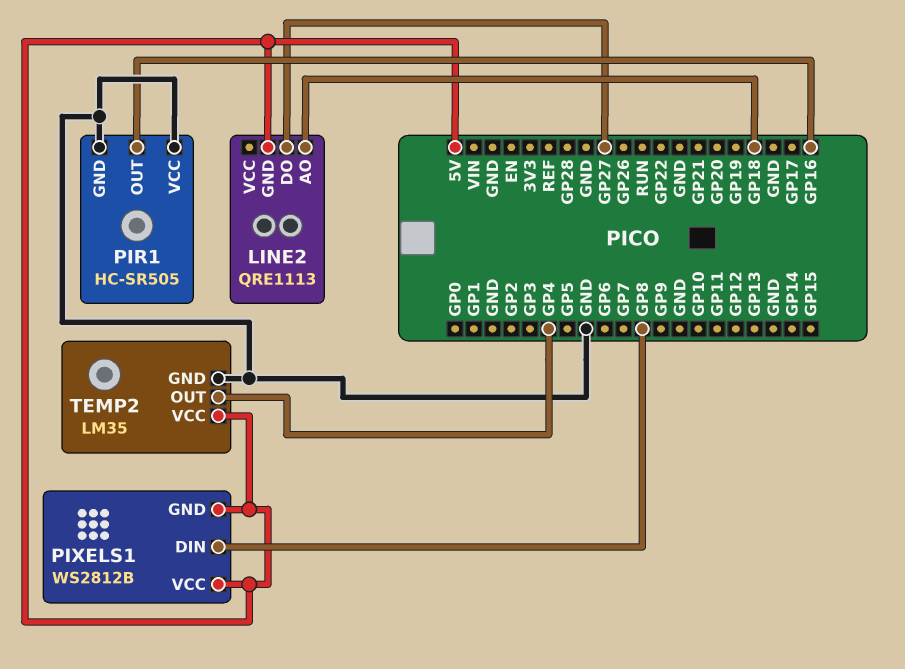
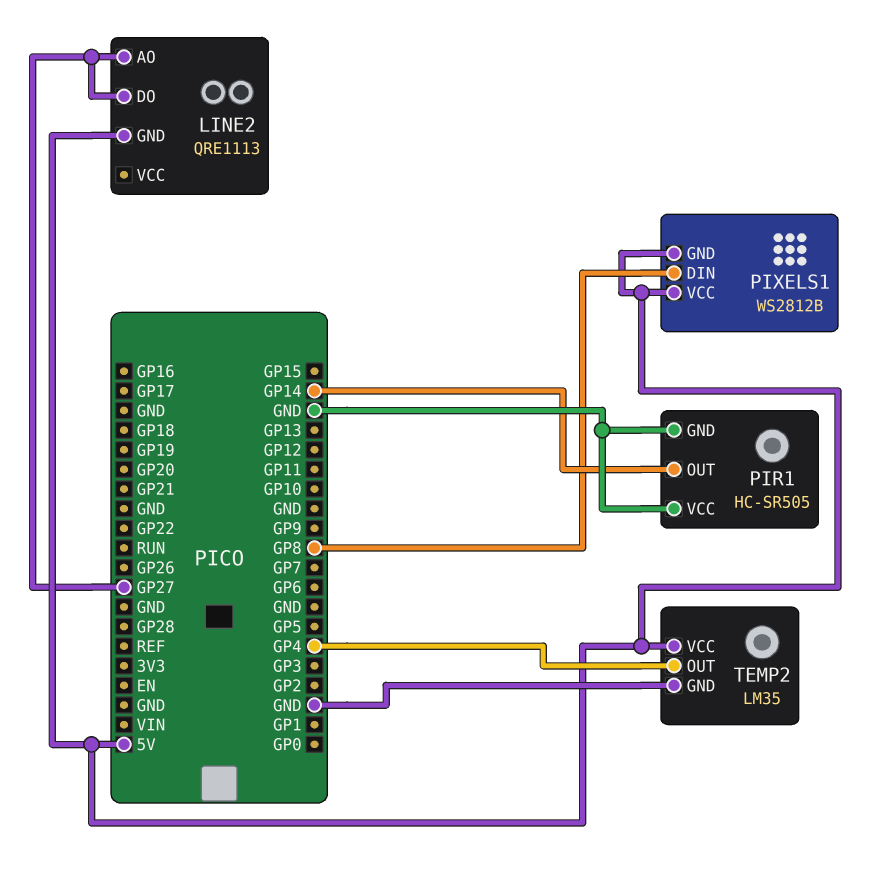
LINE2 pin AO: GP18 -> GP27
PIR1 pin OUT: GP16 -> GP14

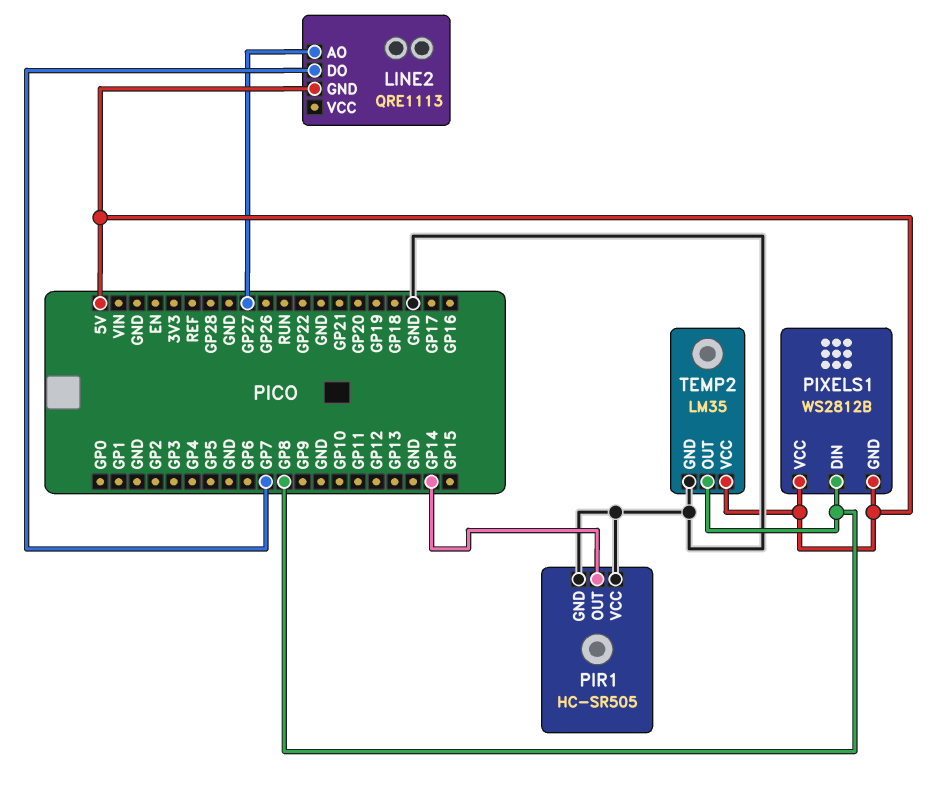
LINE2 pin DO: GP27 -> GP7
TEMP2 pin OUT: GP4 -> GP8

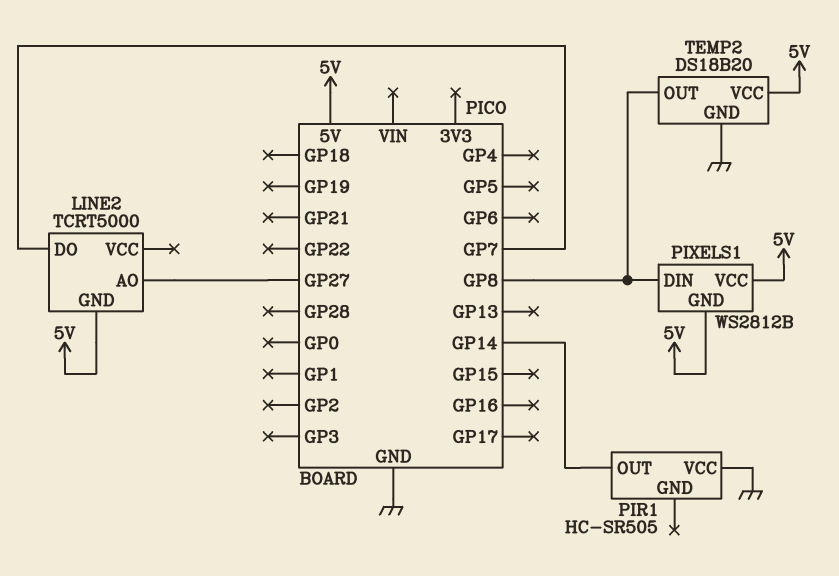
LINE2: QRE1113 -> TCRT5000
PIR1 pin GND: GND -> none
TEMP2: LM35 -> DS18B20

